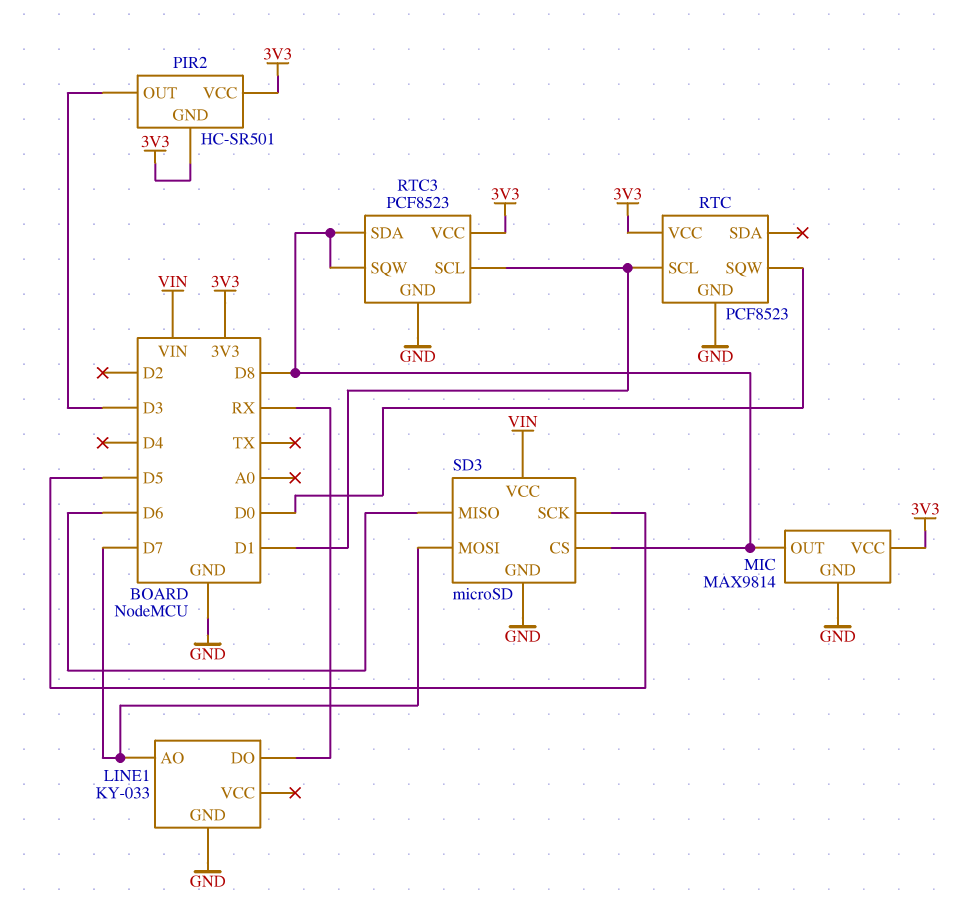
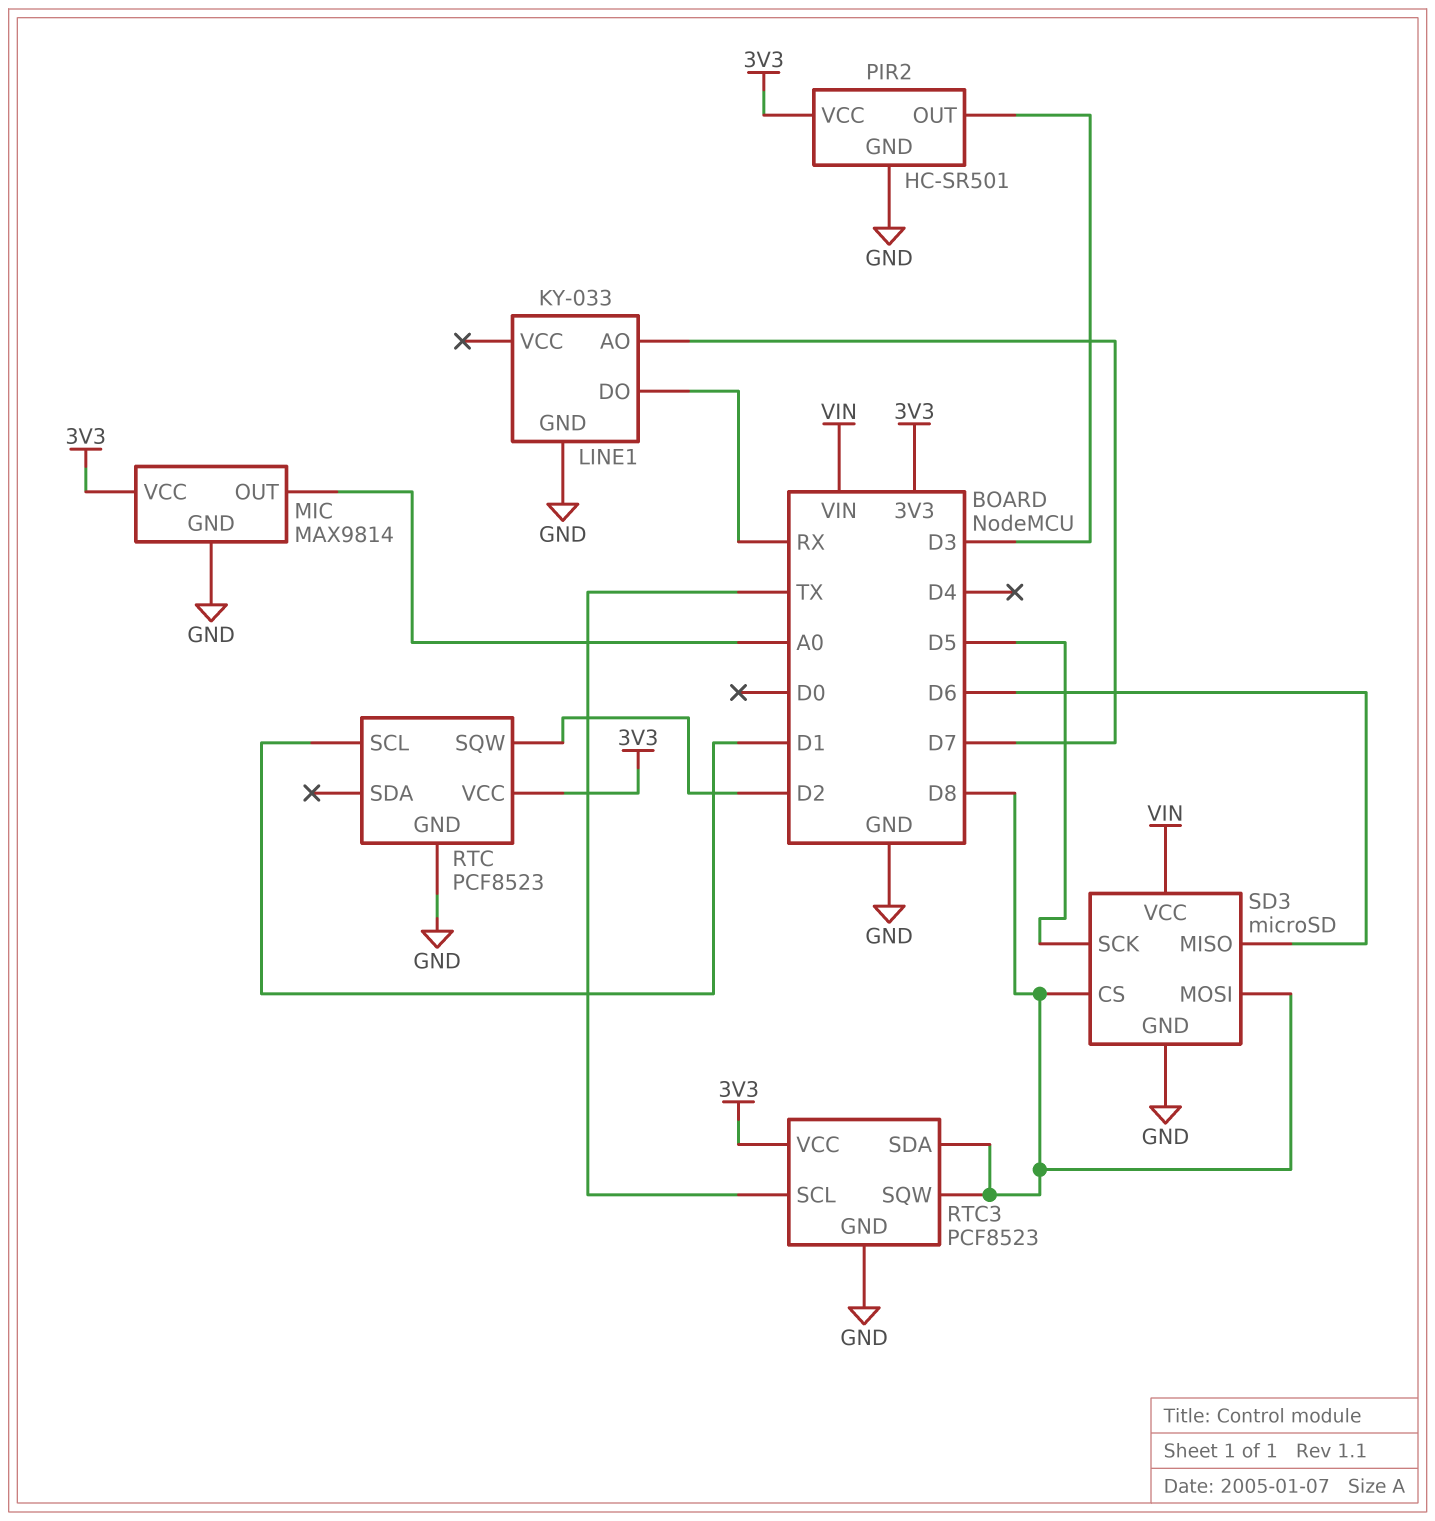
MIC pin OUT: D8 -> A0
PIR2 pin GND: 3V3 -> GND
RTC pin SQW: D0 -> D2
RTC3 pin SCL: D1 -> TX
SD3 pin MOSI: D7 -> D8

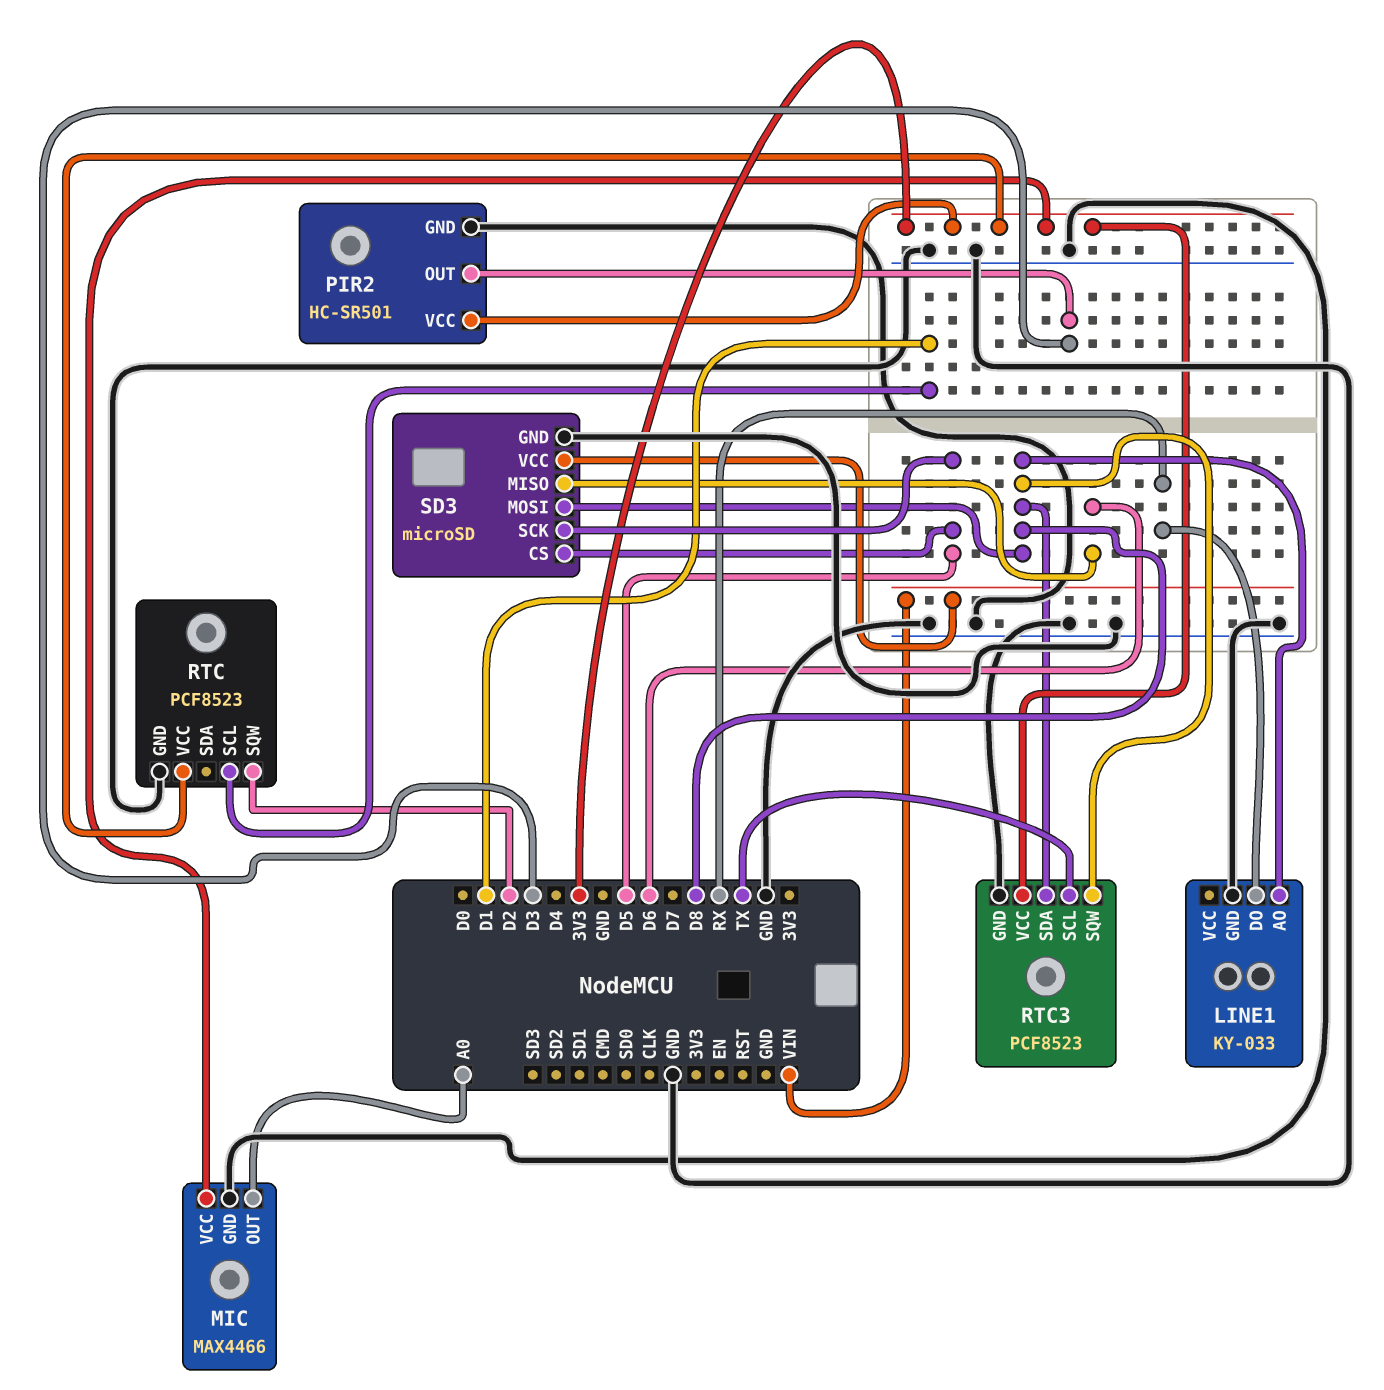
LINE1 pin AO: D7 -> D8
MIC: MAX9814 -> MAX4466
SD3 pin CS: D8 -> D5

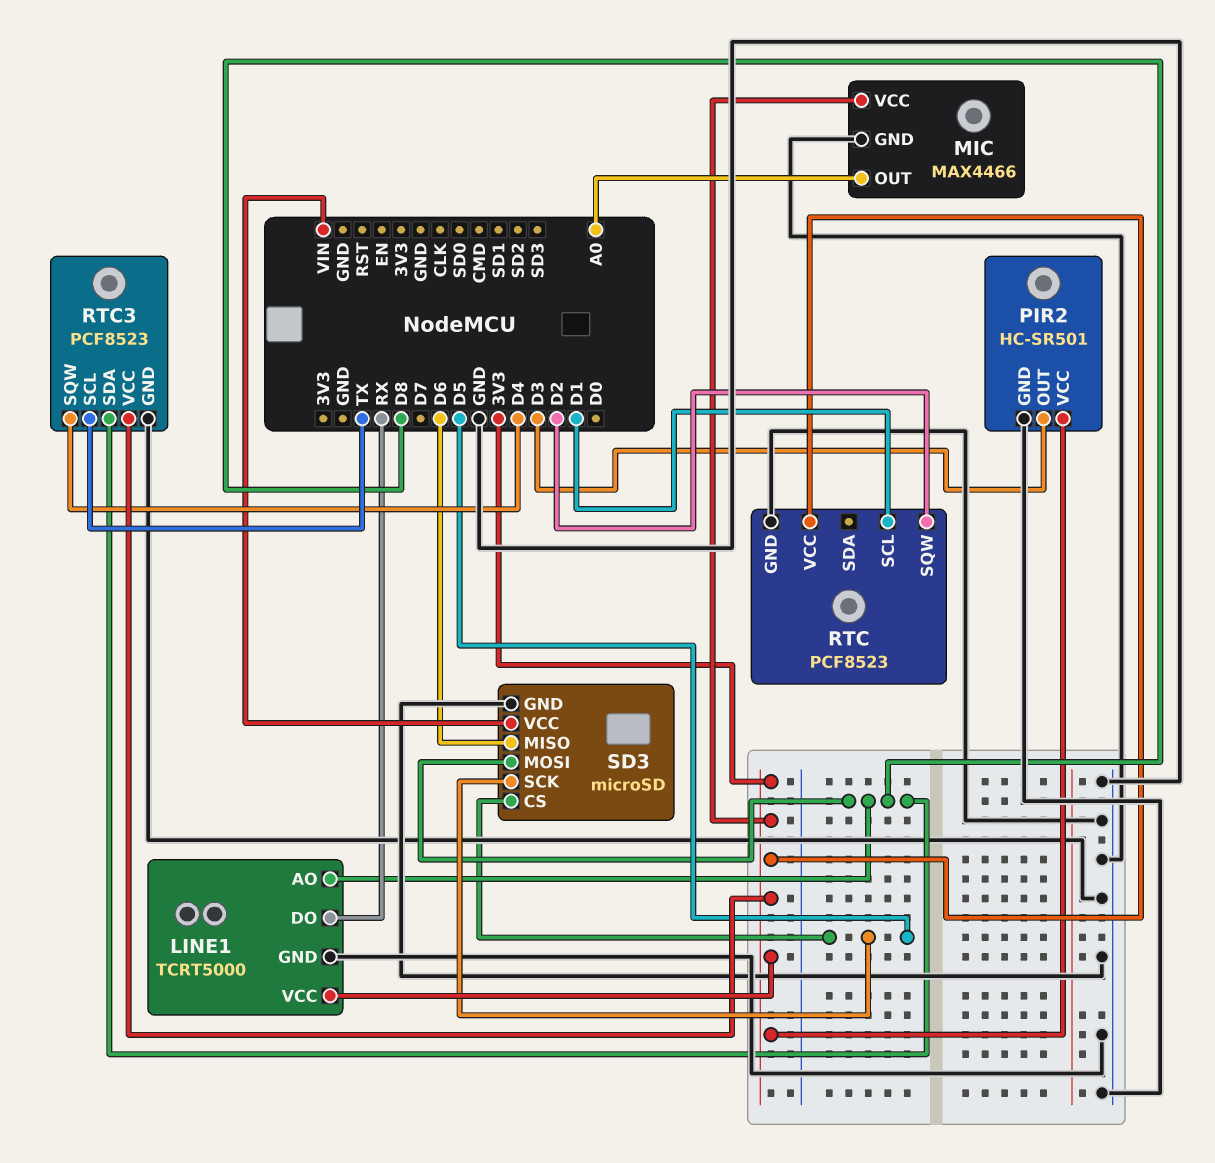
LINE1: KY-033 -> TCRT5000
LINE1 pin VCC: none -> 3V3
RTC3 pin SQW: D8 -> D4

